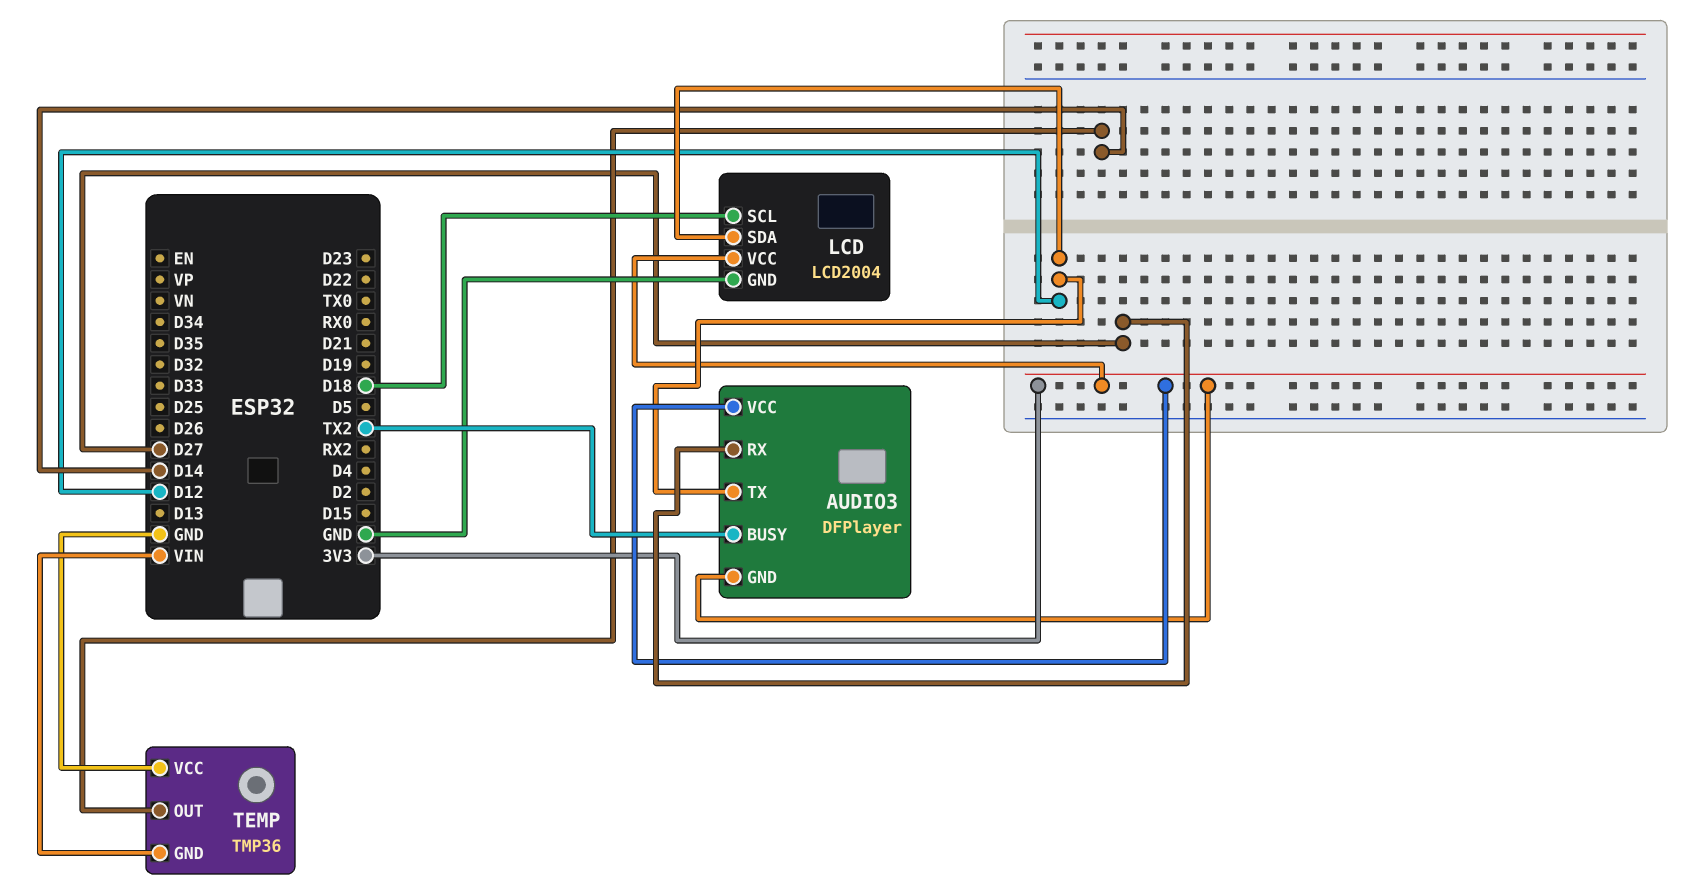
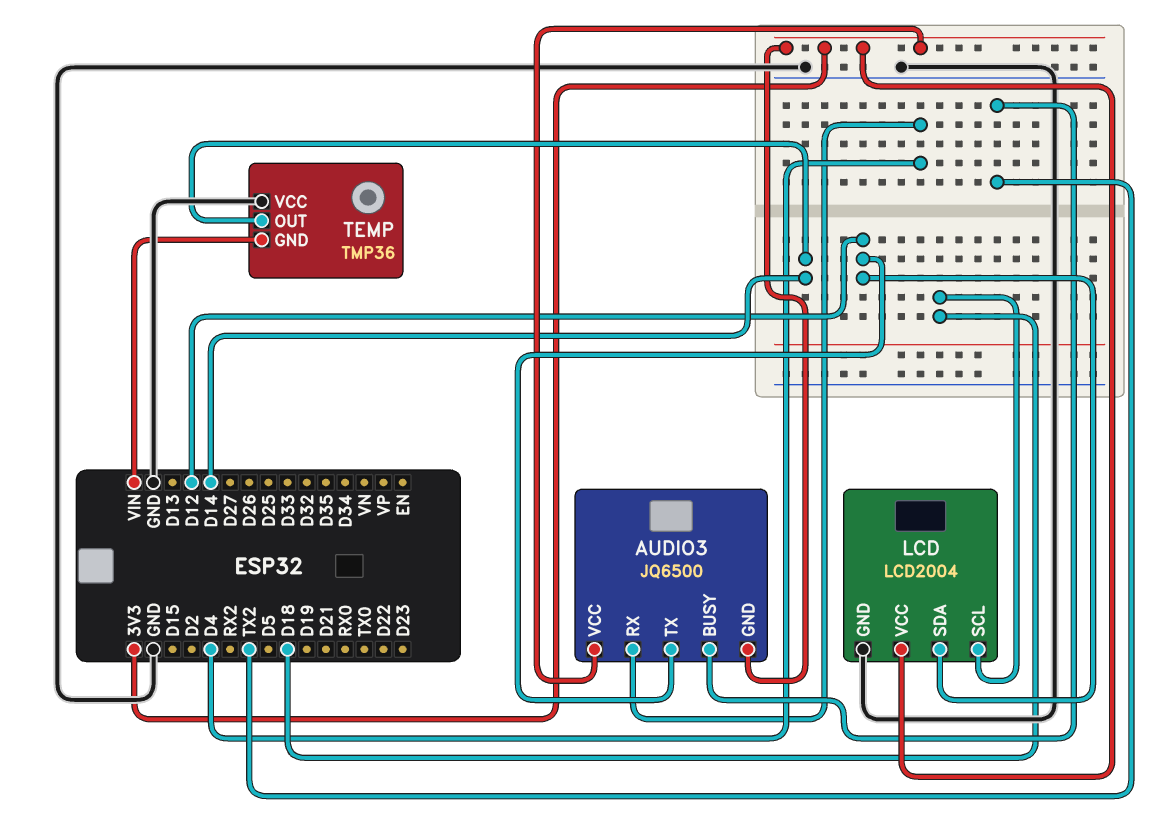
AUDIO3: DFPlayer -> JQ6500
AUDIO3 pin RX: D27 -> D4

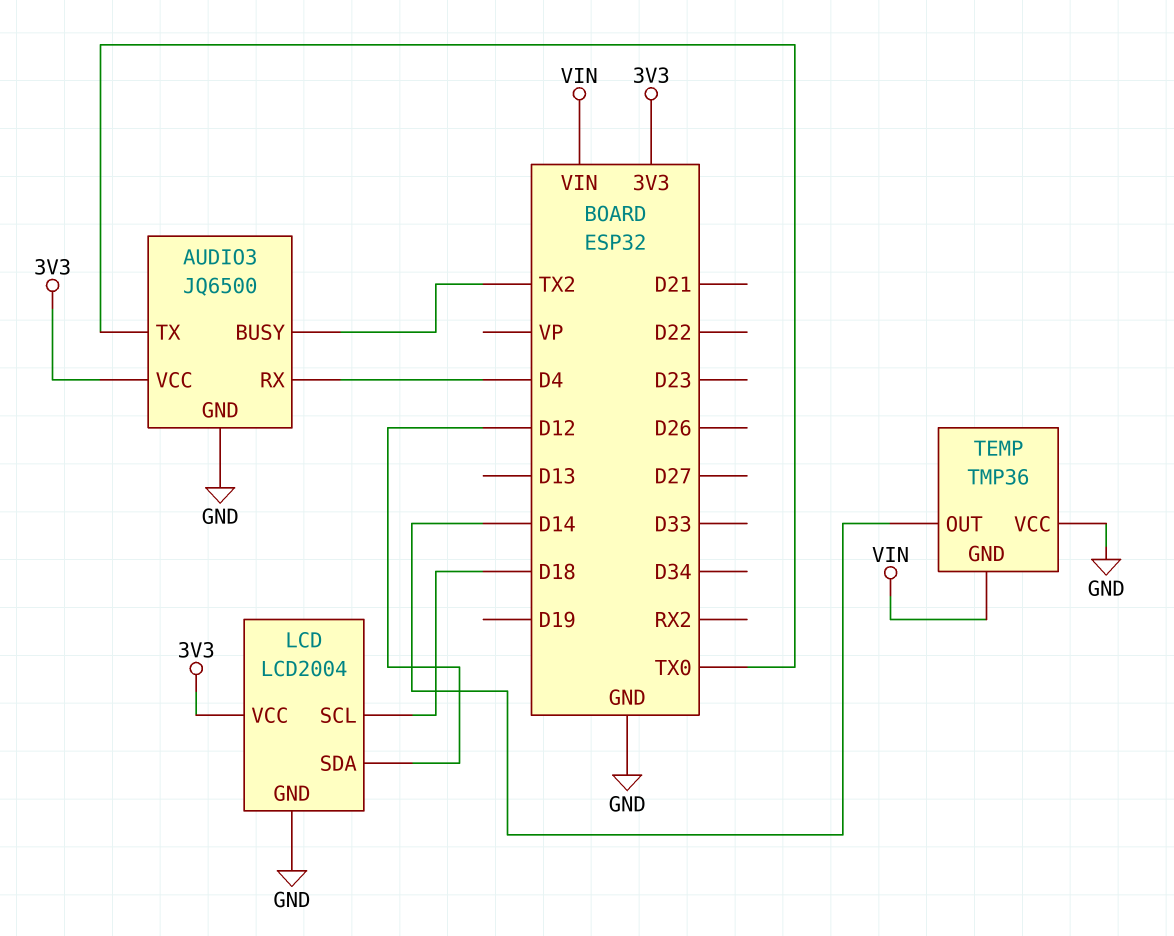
AUDIO3 pin GND: 3V3 -> GND
AUDIO3 pin TX: D12 -> TX0

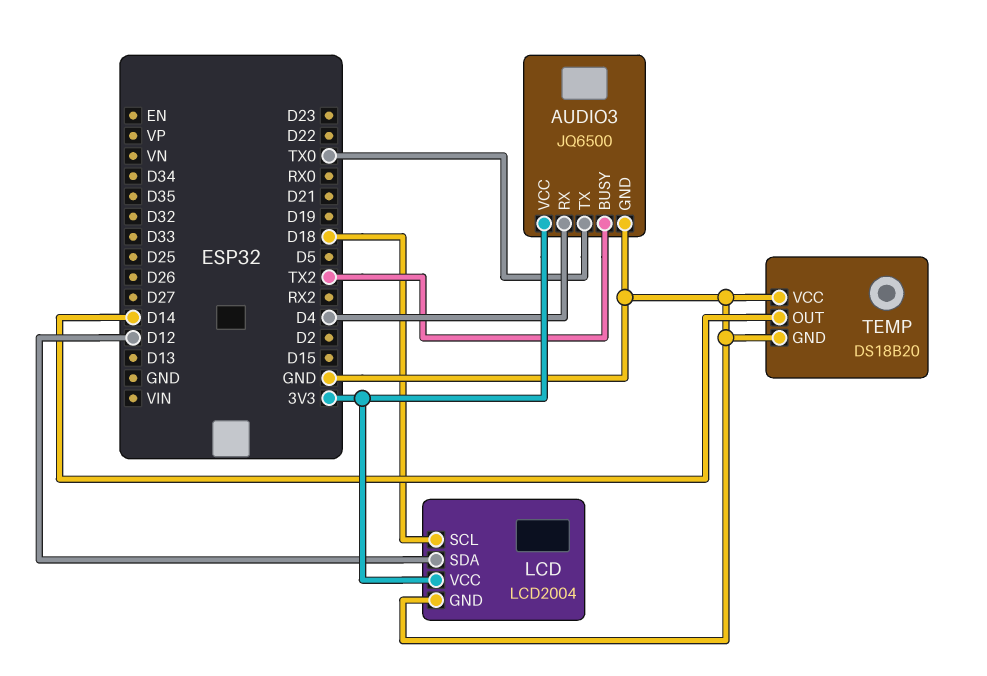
TEMP: TMP36 -> DS18B20
TEMP pin GND: VIN -> GND

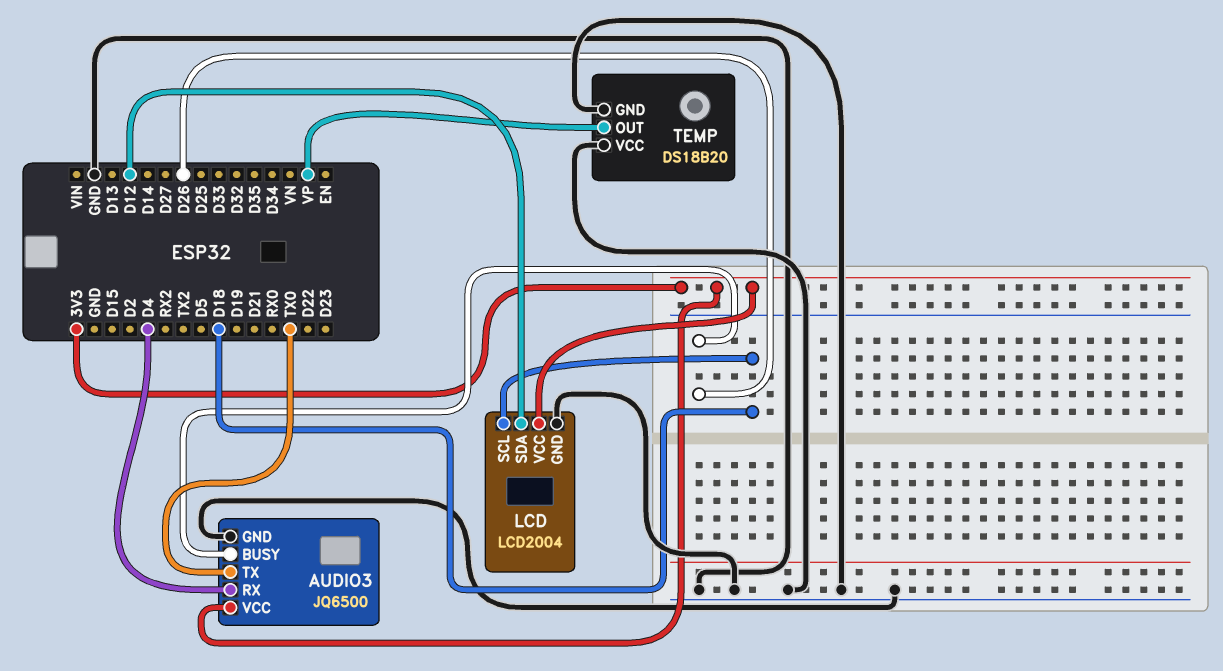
AUDIO3 pin BUSY: TX2 -> D26
TEMP pin OUT: D14 -> VP

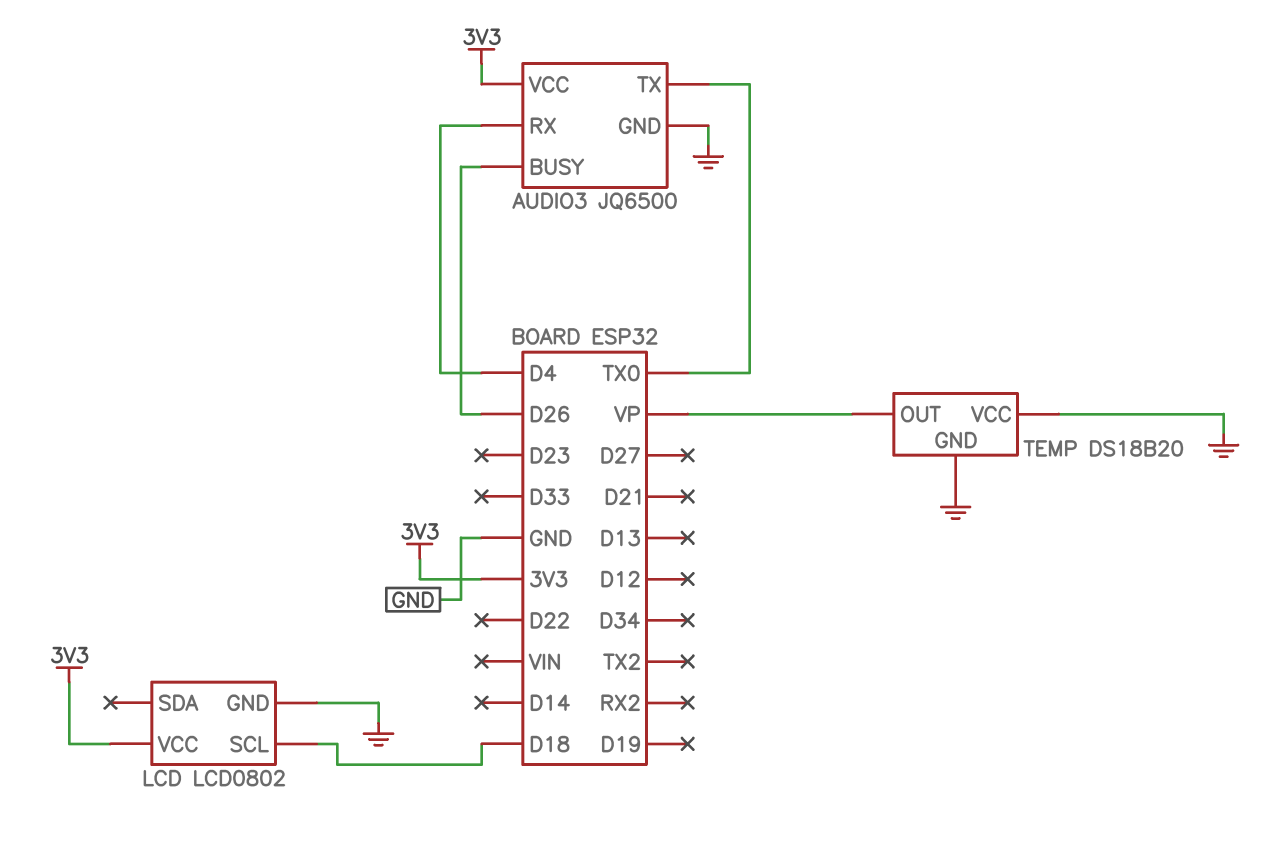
LCD: LCD2004 -> LCD0802
LCD pin SDA: D12 -> none

